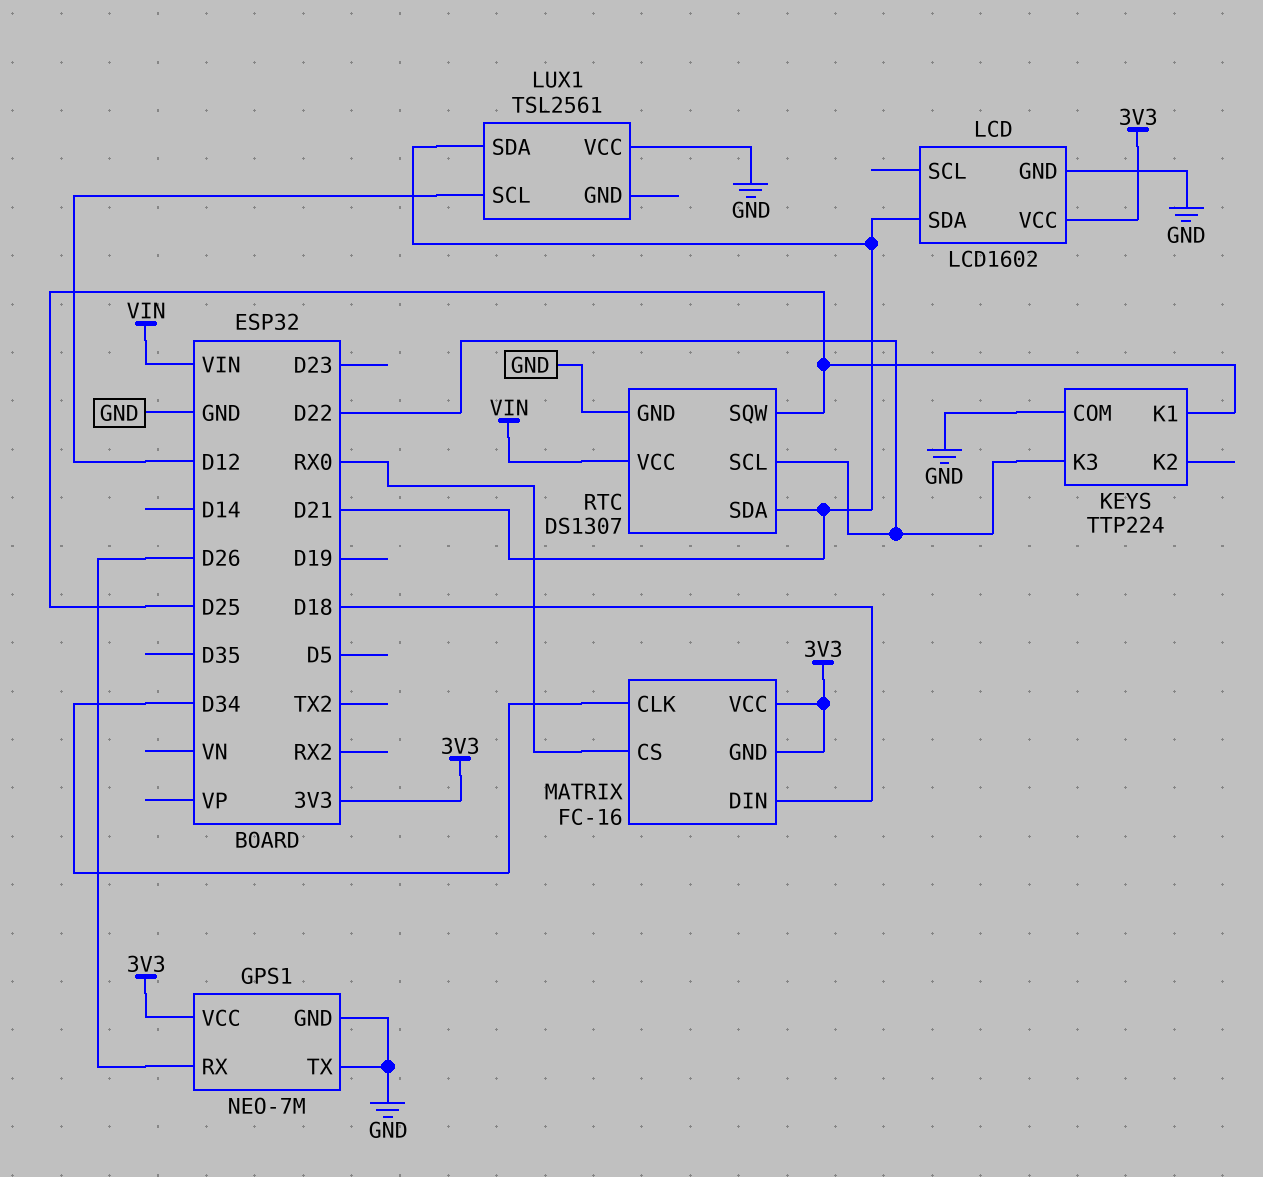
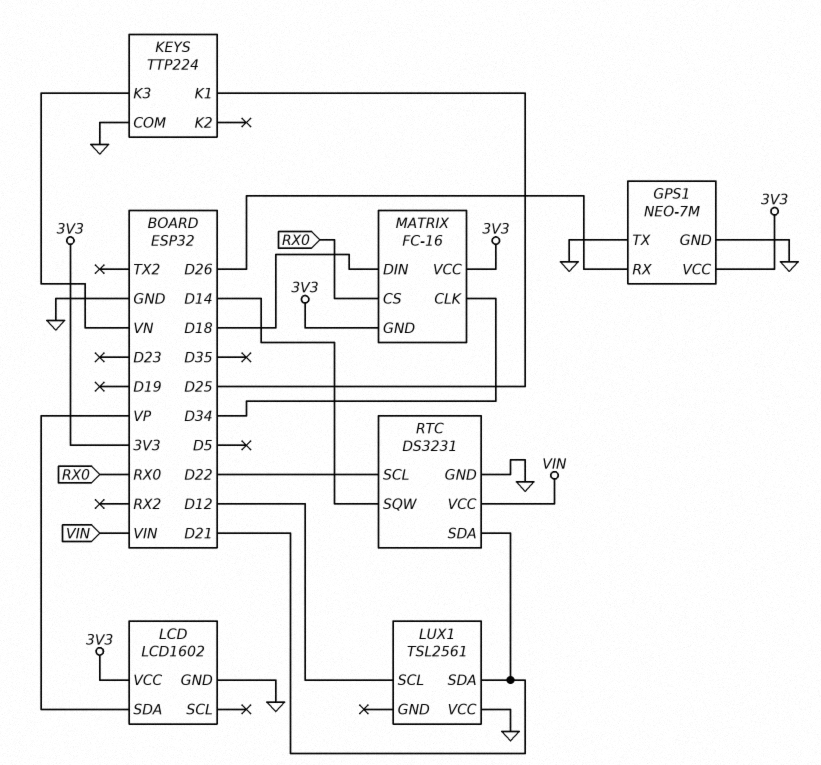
KEYS pin K3: D22 -> VN
LCD pin SDA: D21 -> VP
RTC: DS1307 -> DS3231
RTC pin SQW: D25 -> D14

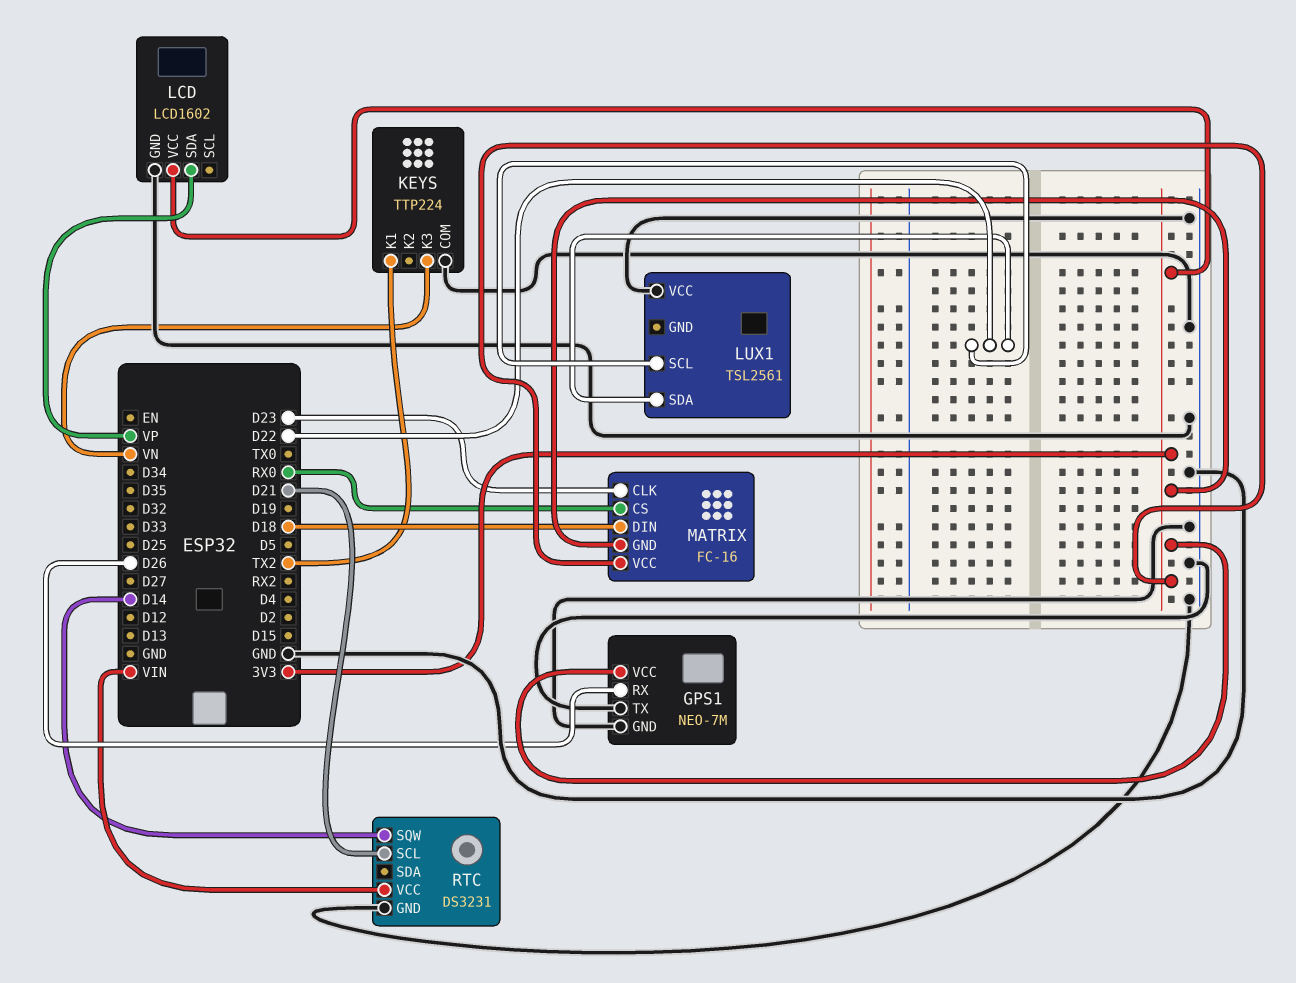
KEYS pin K1: D25 -> TX2
LUX1 pin SCL: D12 -> D22
LUX1 pin SDA: D21 -> D22
MATRIX pin CLK: D34 -> D23
RTC pin SCL: D22 -> D21
RTC pin SDA: D21 -> none

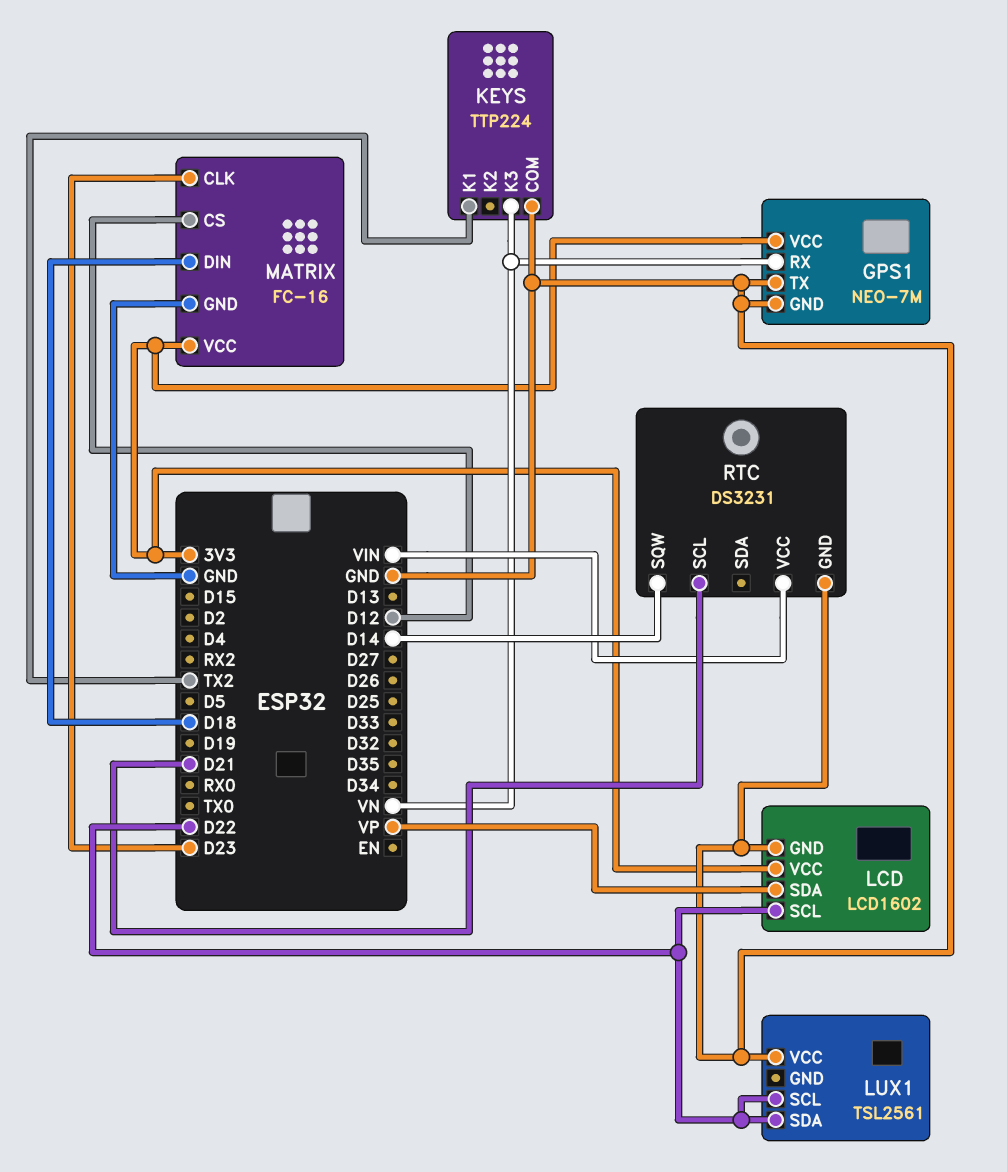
GPS1 pin RX: D26 -> VN
LCD pin SCL: none -> D22
MATRIX pin CS: RX0 -> D12
MATRIX pin GND: 3V3 -> GND

